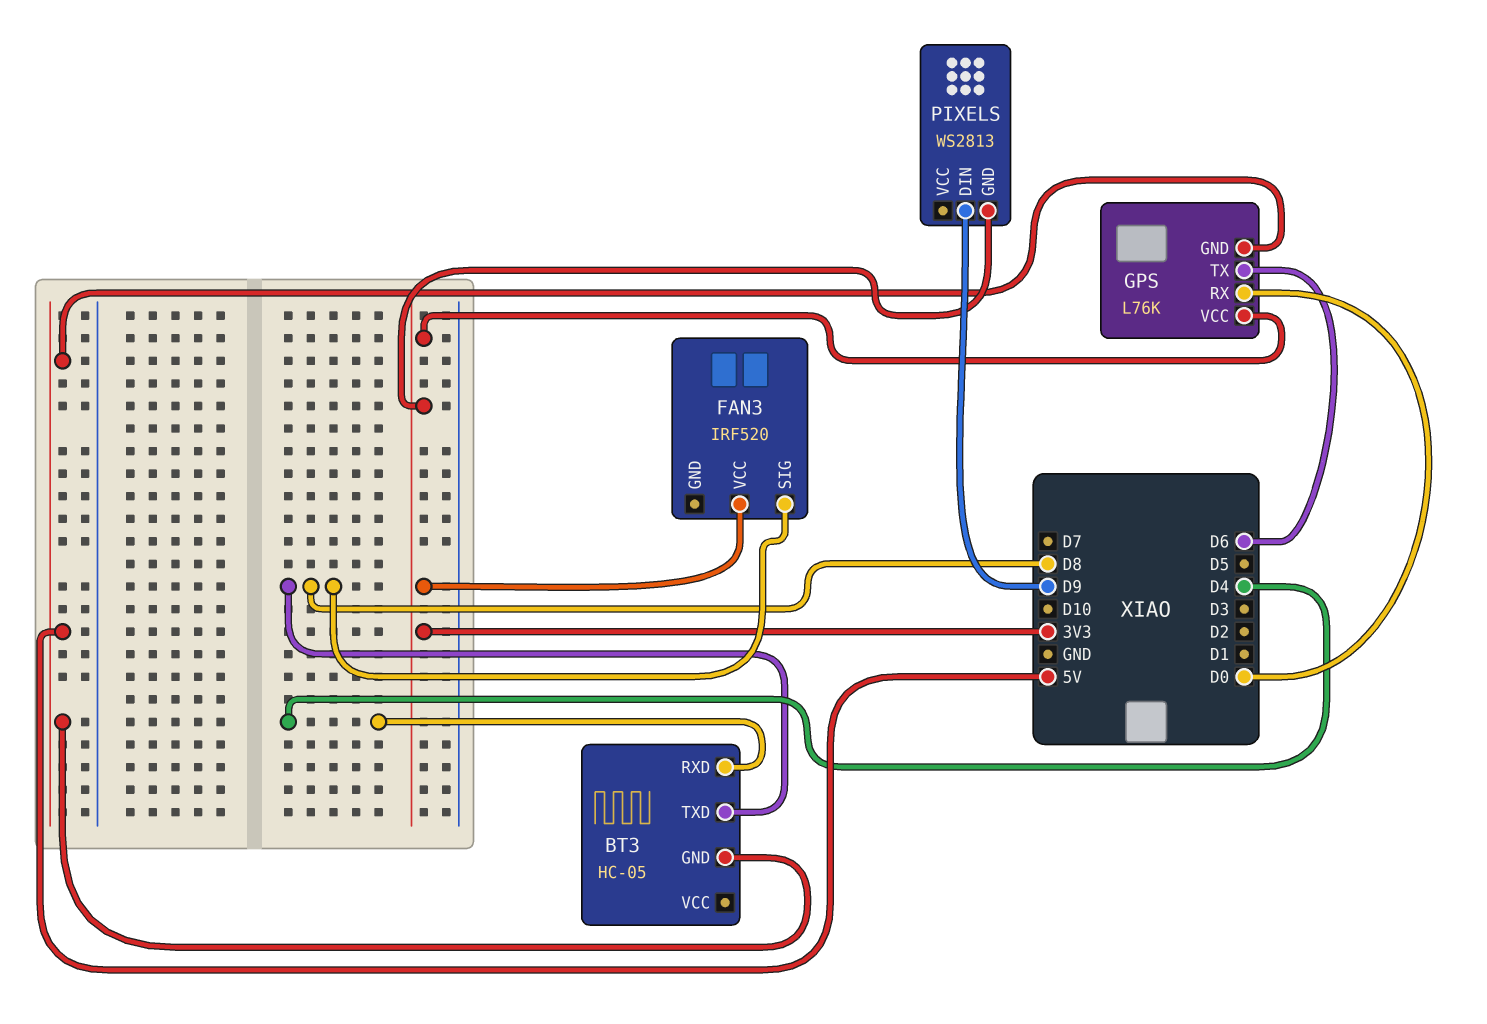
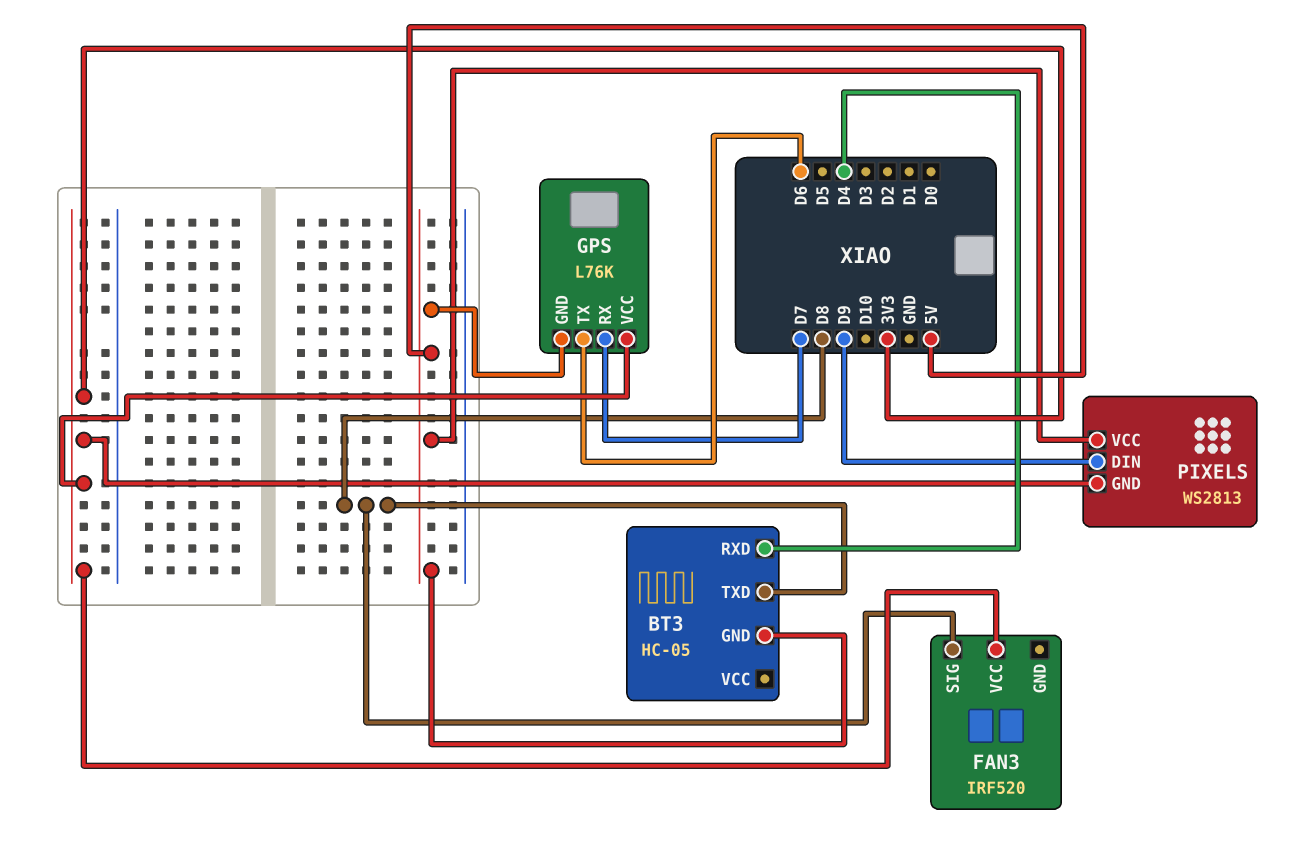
GPS pin RX: D0 -> D7
PIXELS pin VCC: none -> 5V

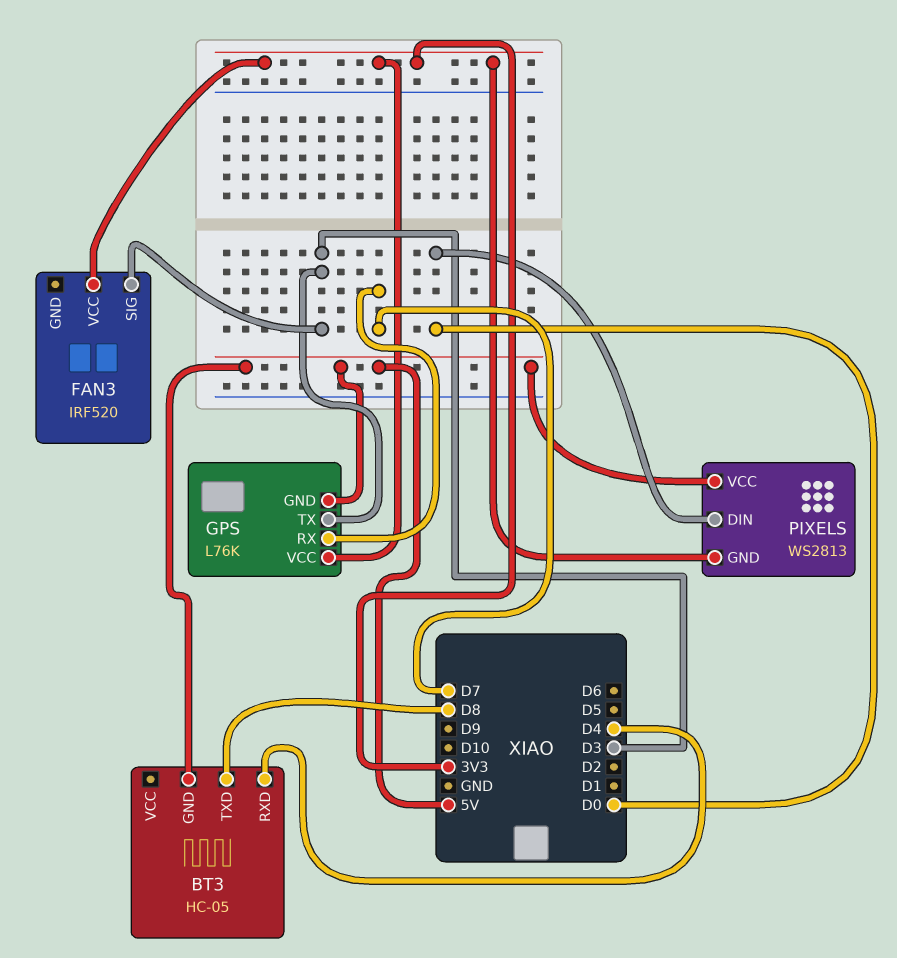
FAN3 pin SIG: D8 -> D3
GPS pin TX: D6 -> D3
PIXELS pin DIN: D9 -> D0

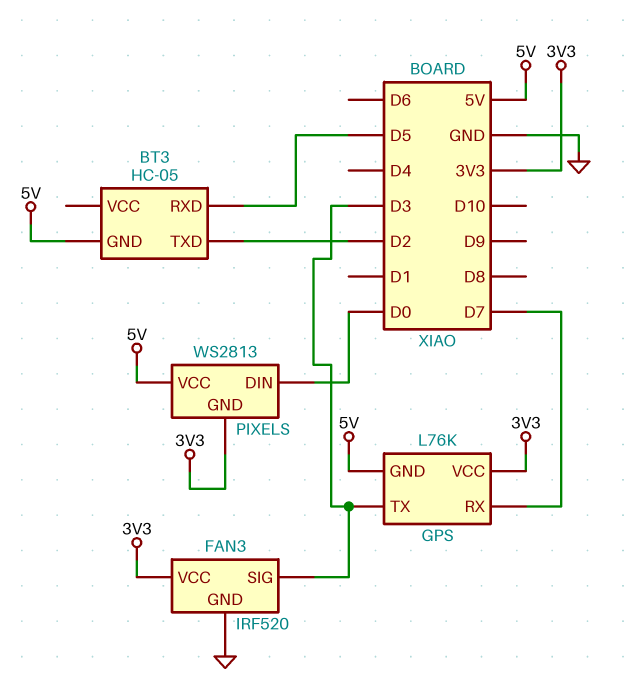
BT3 pin RXD: D4 -> D5
BT3 pin TXD: D8 -> D2
FAN3 pin GND: none -> GND

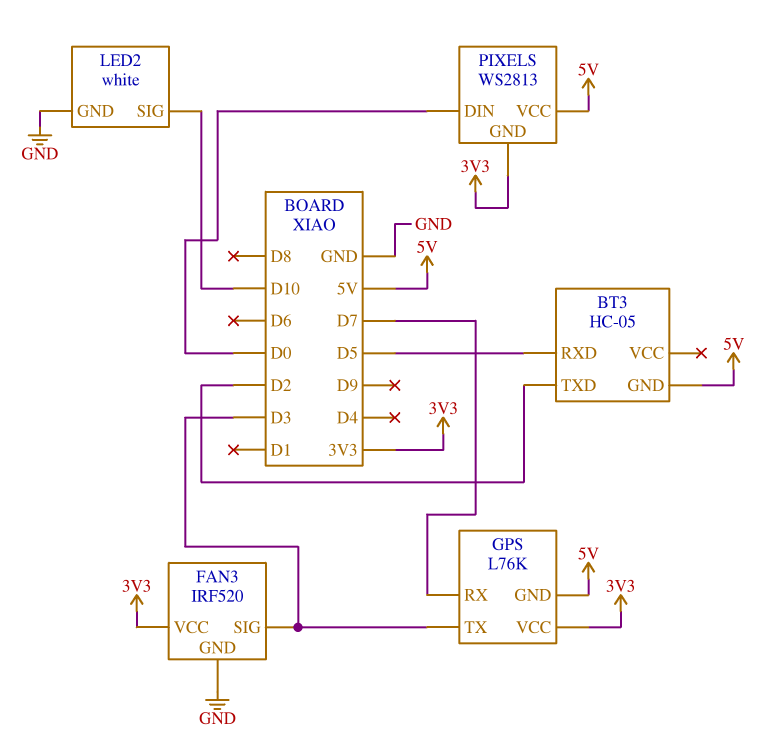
LED2: none -> white
LED2 pin GND: none -> GND
LED2 pin SIG: none -> D10

